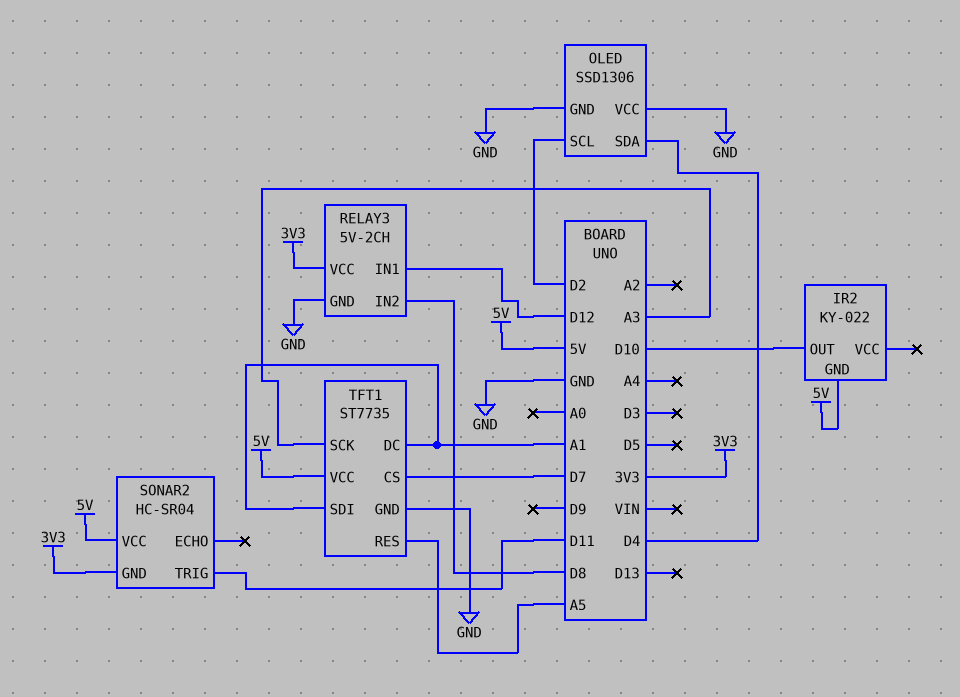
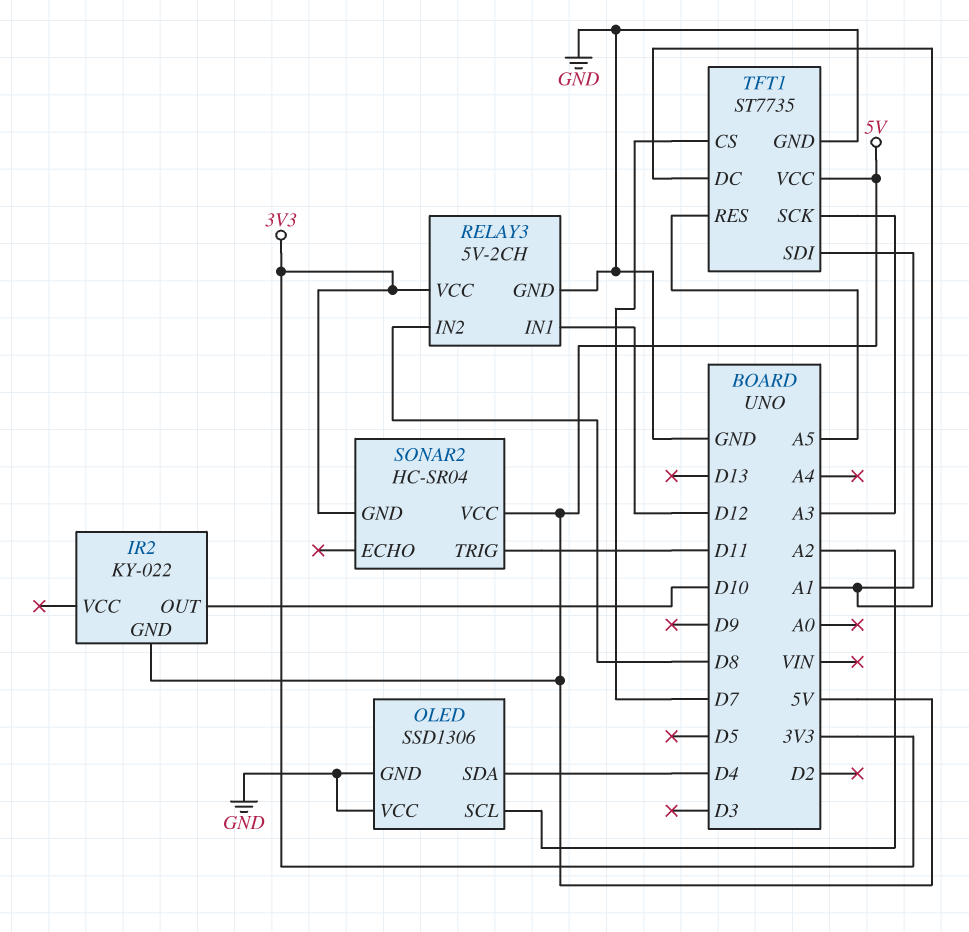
OLED pin SCL: D2 -> A2

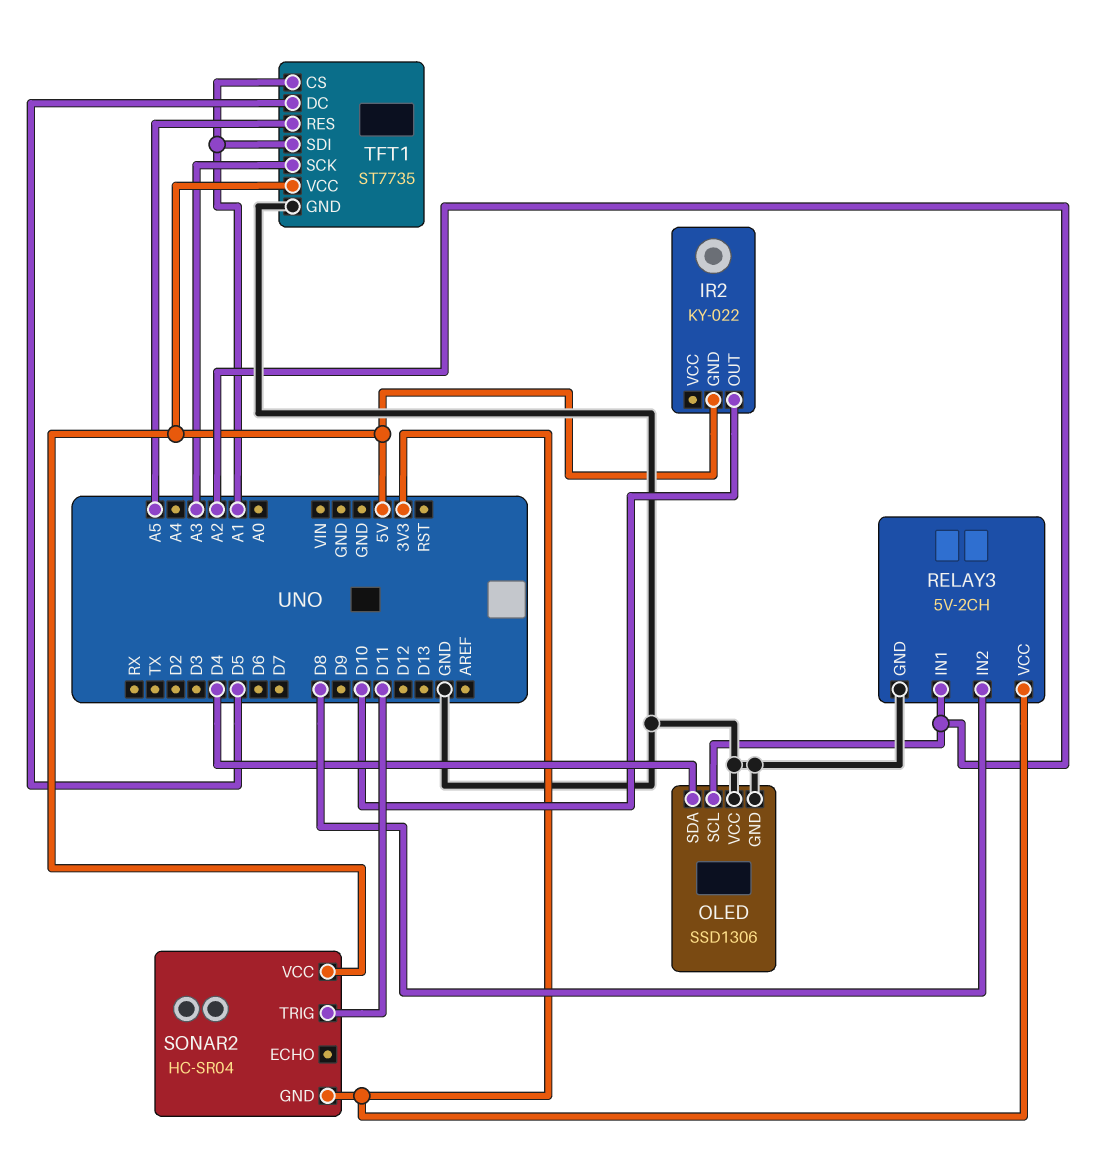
RELAY3 pin IN1: D12 -> A2
TFT1 pin CS: D7 -> A1
TFT1 pin DC: A1 -> D5

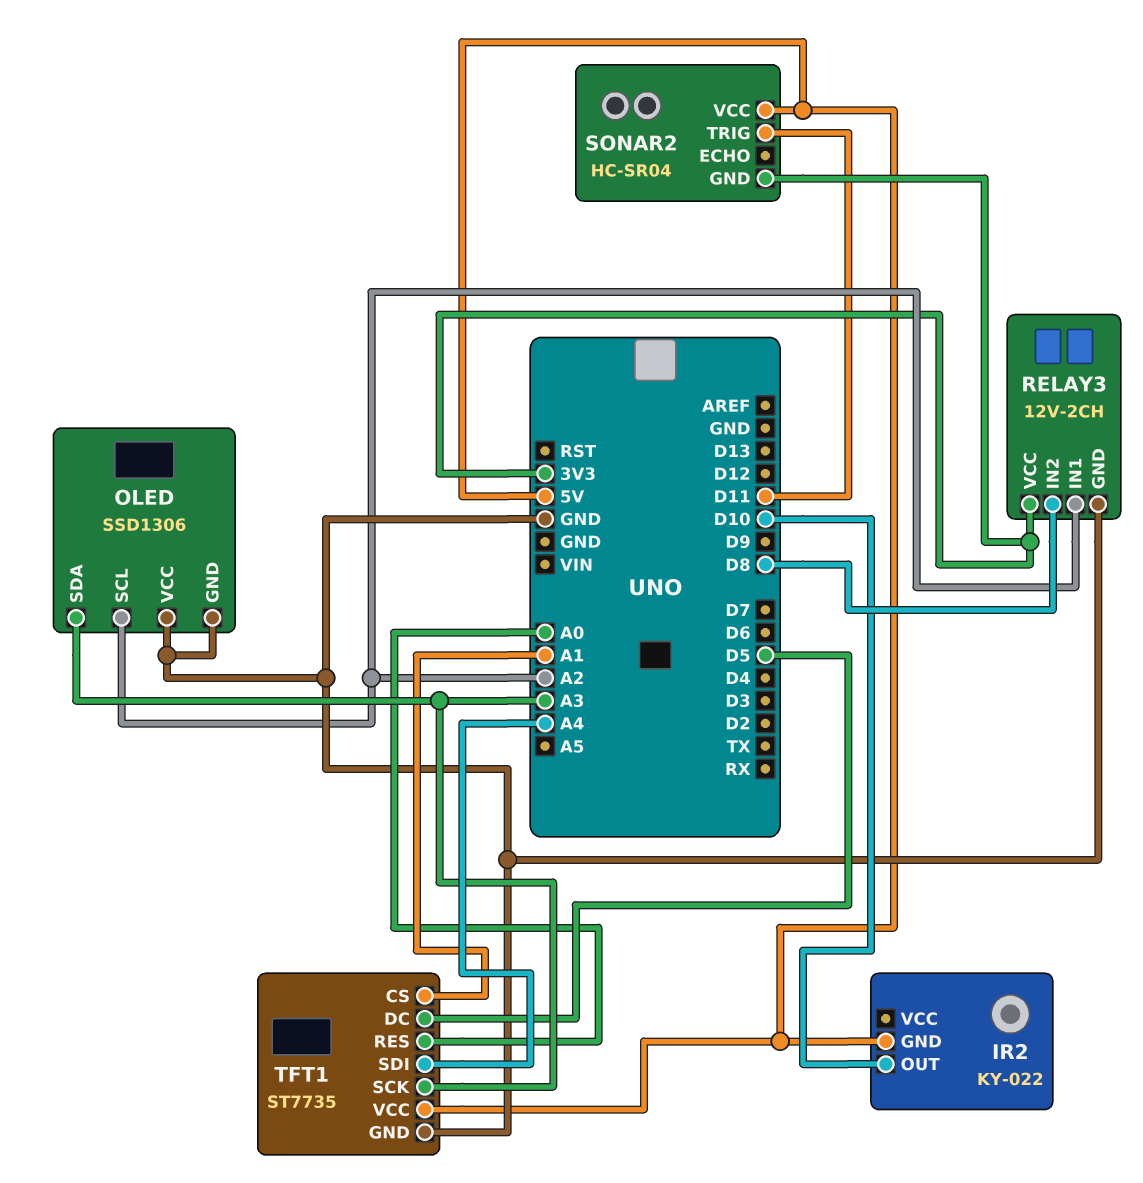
OLED pin SDA: D4 -> A3
RELAY3: 5V-2CH -> 12V-2CH
TFT1 pin RES: A5 -> A0
TFT1 pin SDI: A1 -> A4

